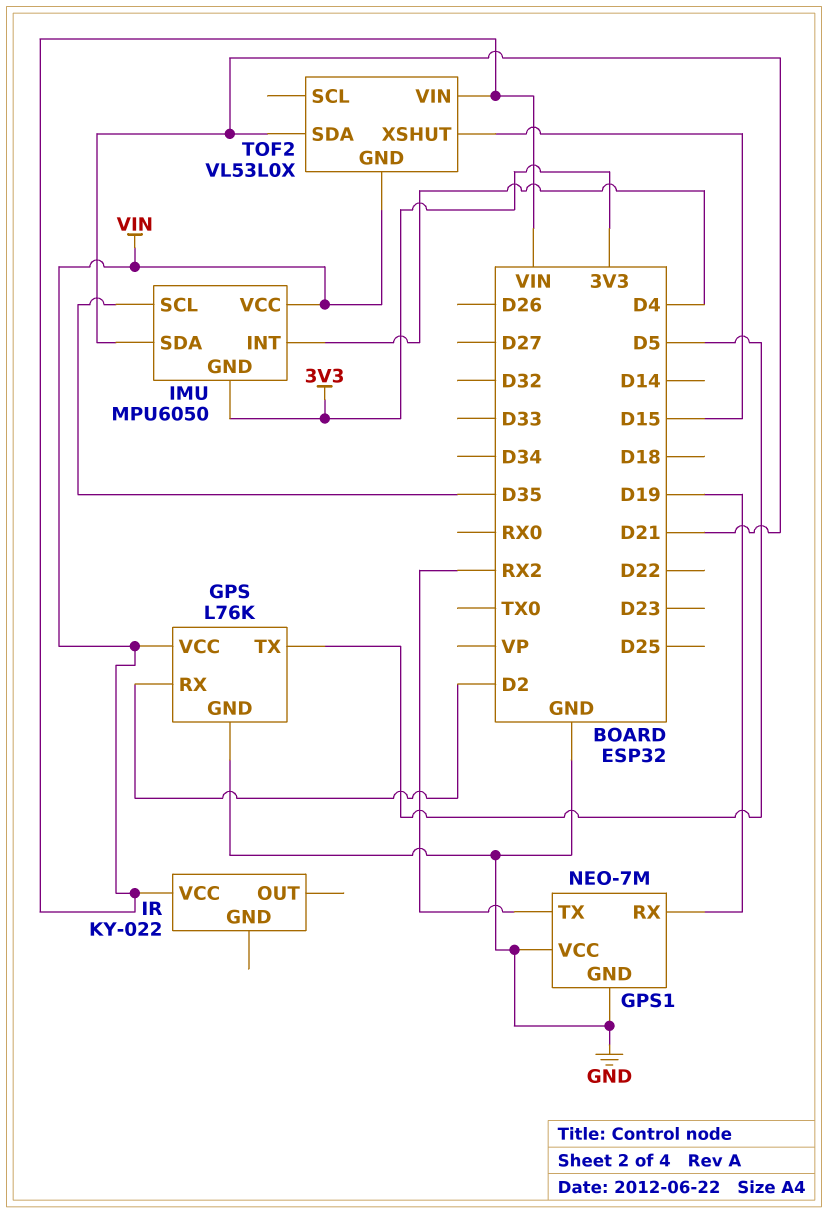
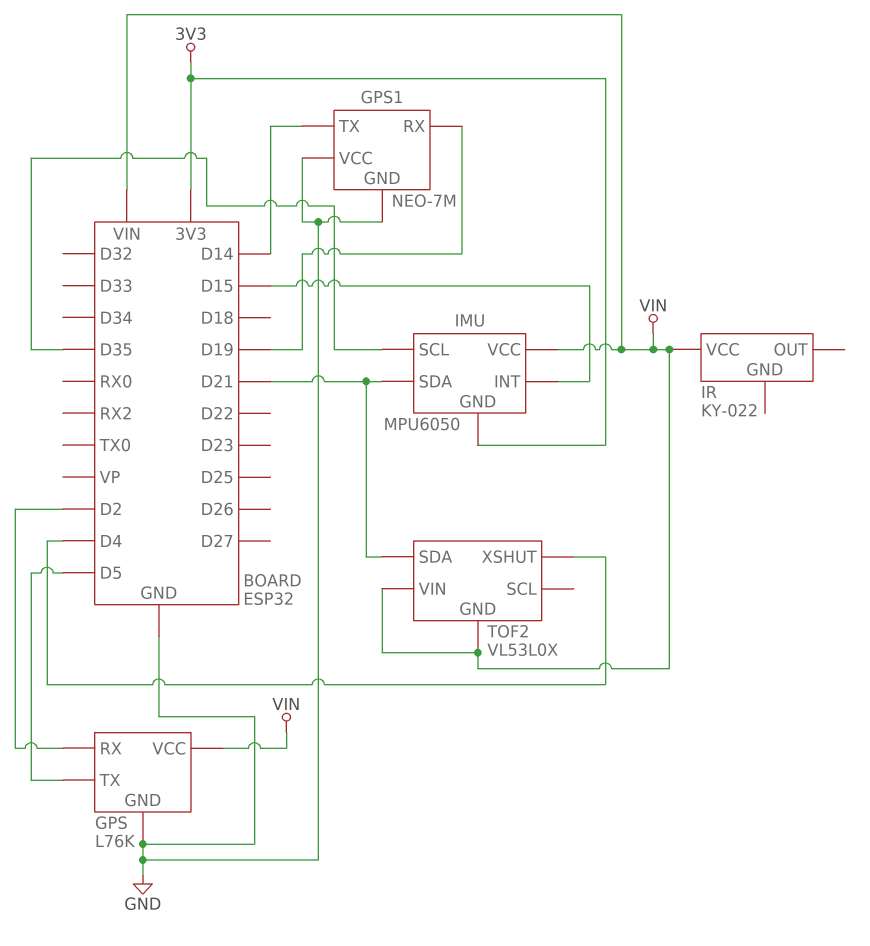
GPS1 pin TX: RX2 -> D14
IMU pin INT: D4 -> D15
TOF2 pin XSHUT: D15 -> D4

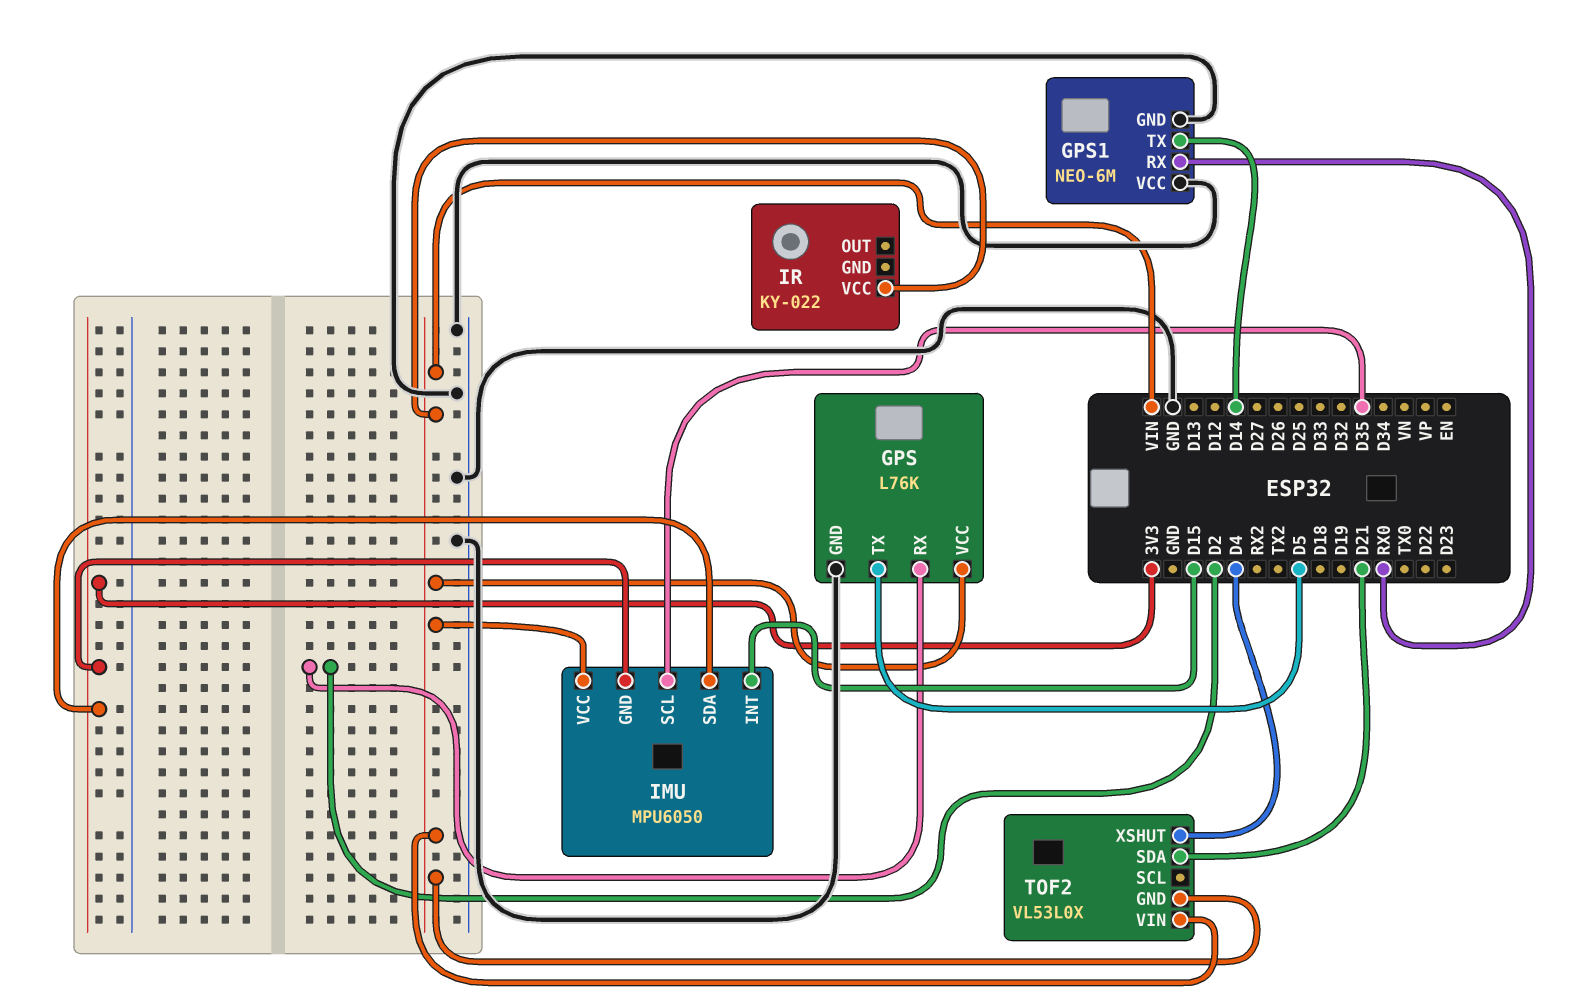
GPS1: NEO-7M -> NEO-6M
GPS1 pin RX: D19 -> RX0
IMU pin SDA: D21 -> 3V3

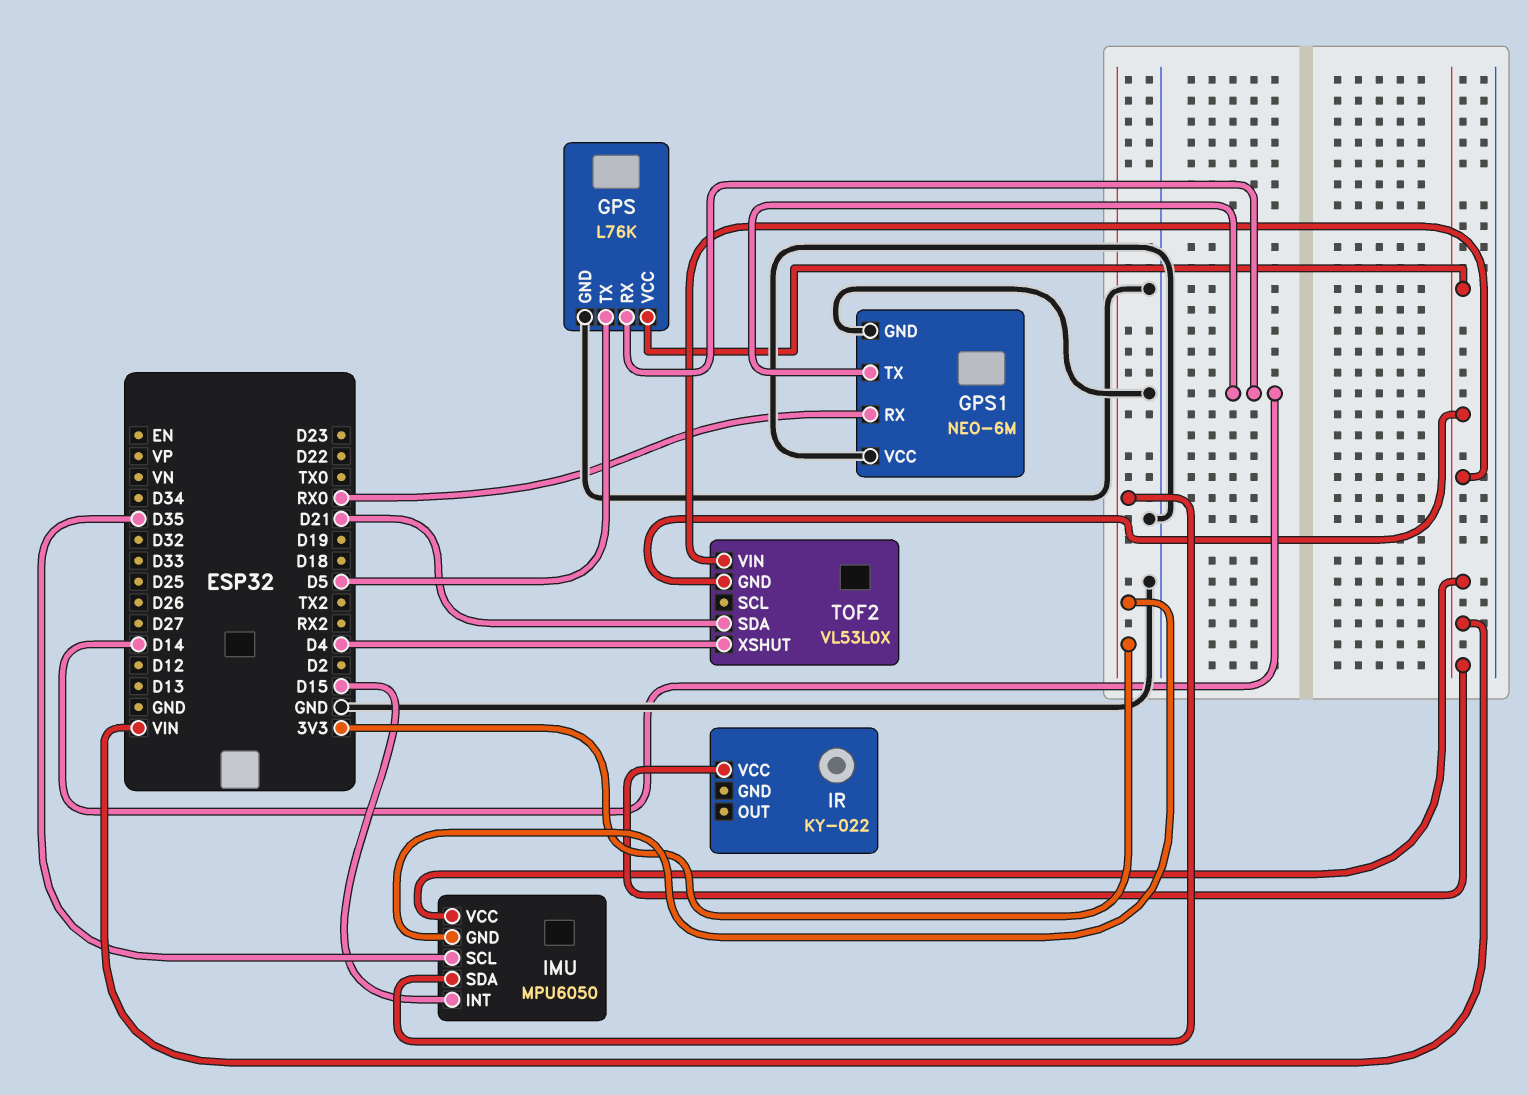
GPS pin RX: D2 -> D14

